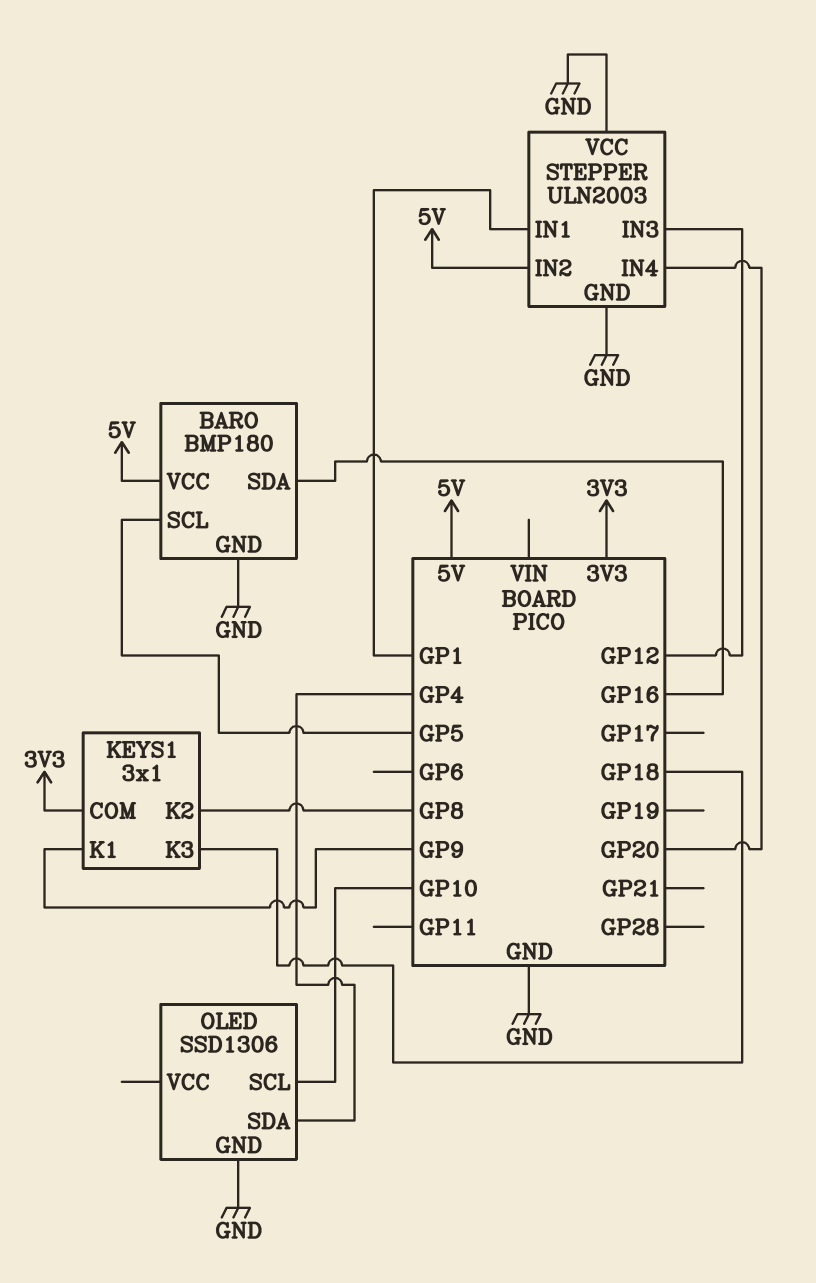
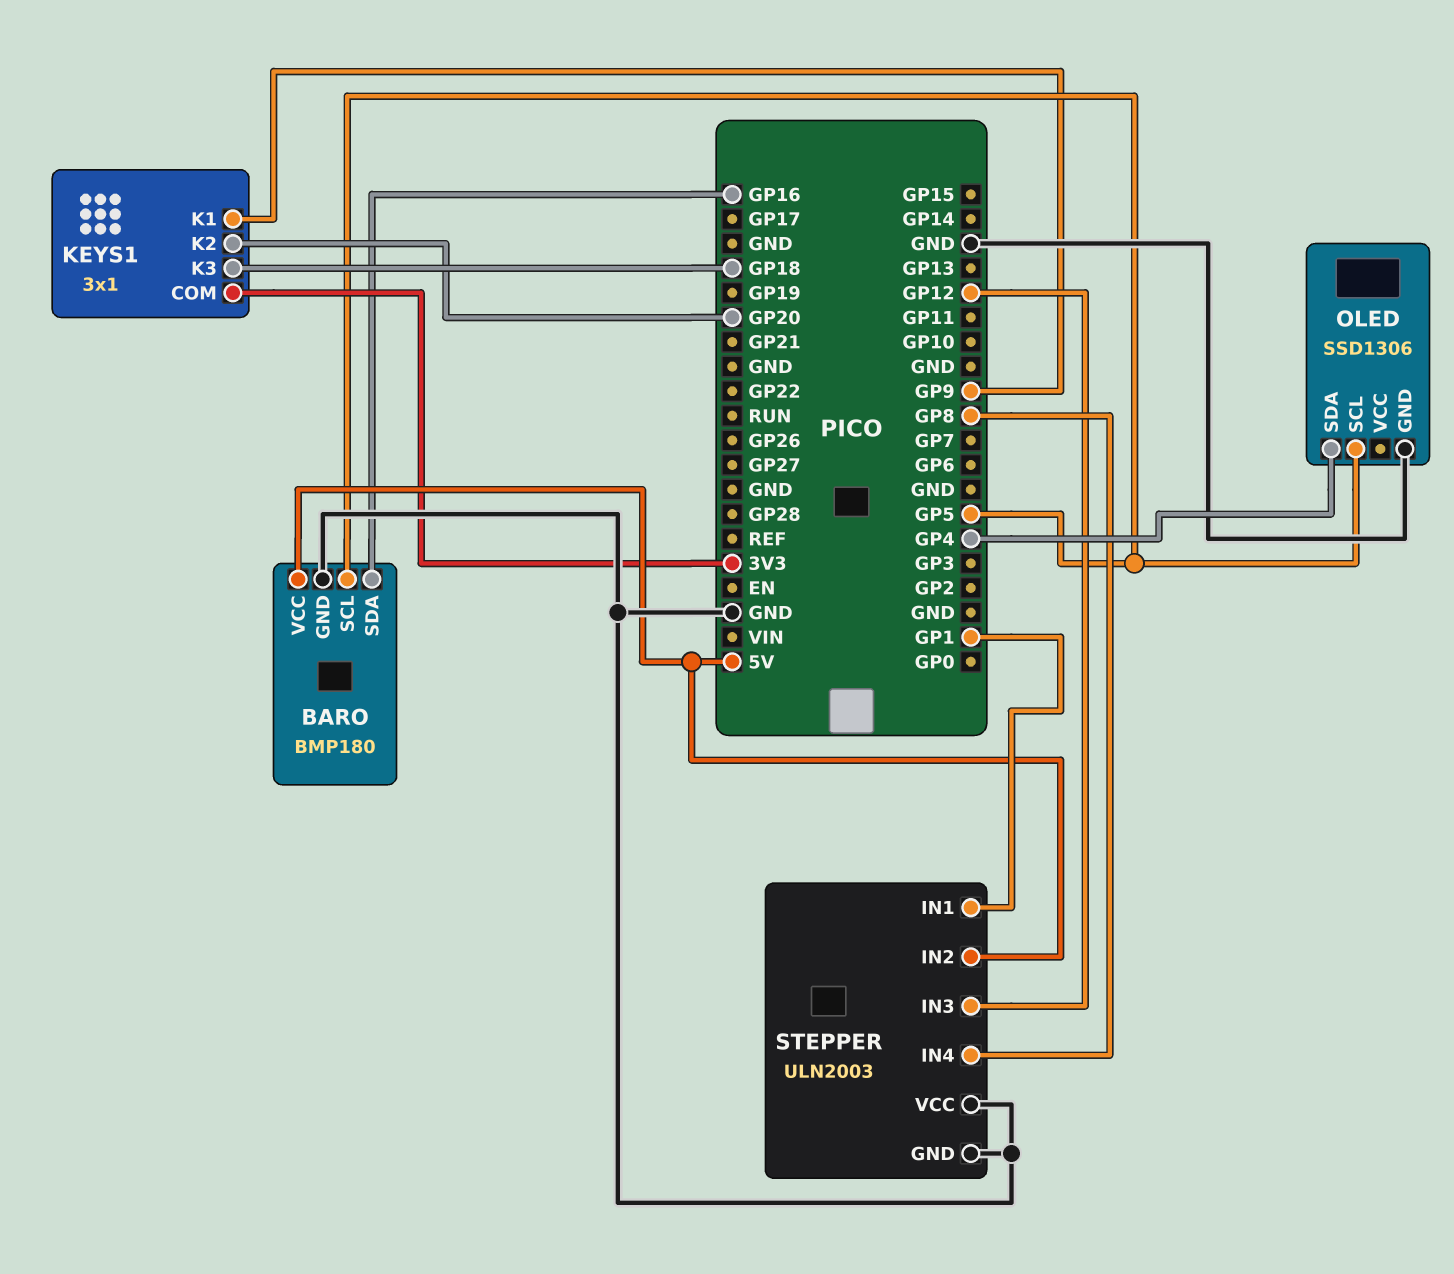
KEYS1 pin K2: GP8 -> GP20
OLED pin SCL: GP10 -> GP5
STEPPER pin IN4: GP20 -> GP8

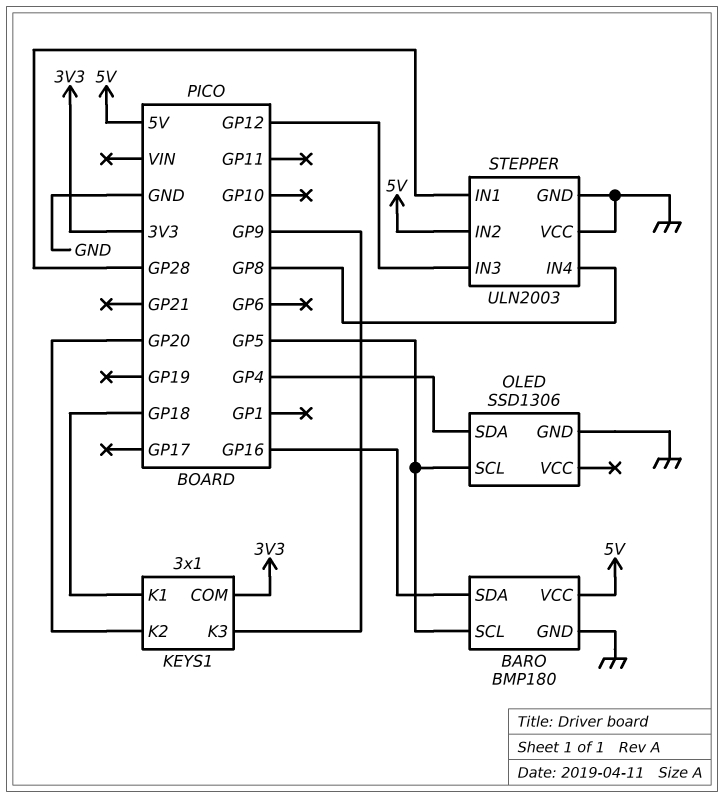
KEYS1 pin K1: GP9 -> GP18
KEYS1 pin K3: GP18 -> GP9
STEPPER pin IN1: GP1 -> GP28

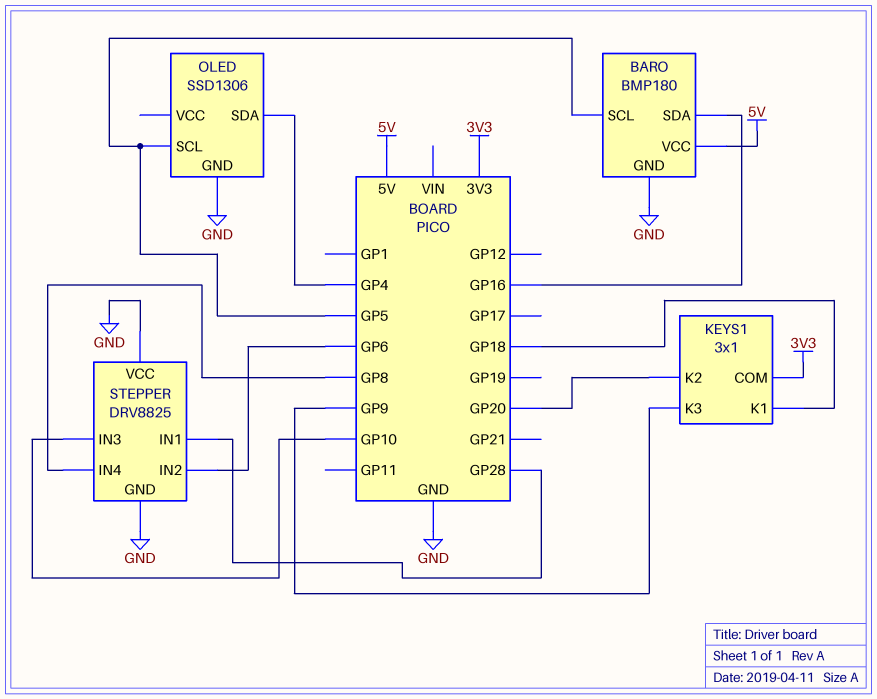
STEPPER: ULN2003 -> DRV8825
STEPPER pin IN2: 5V -> GP6
STEPPER pin IN3: GP12 -> GP10

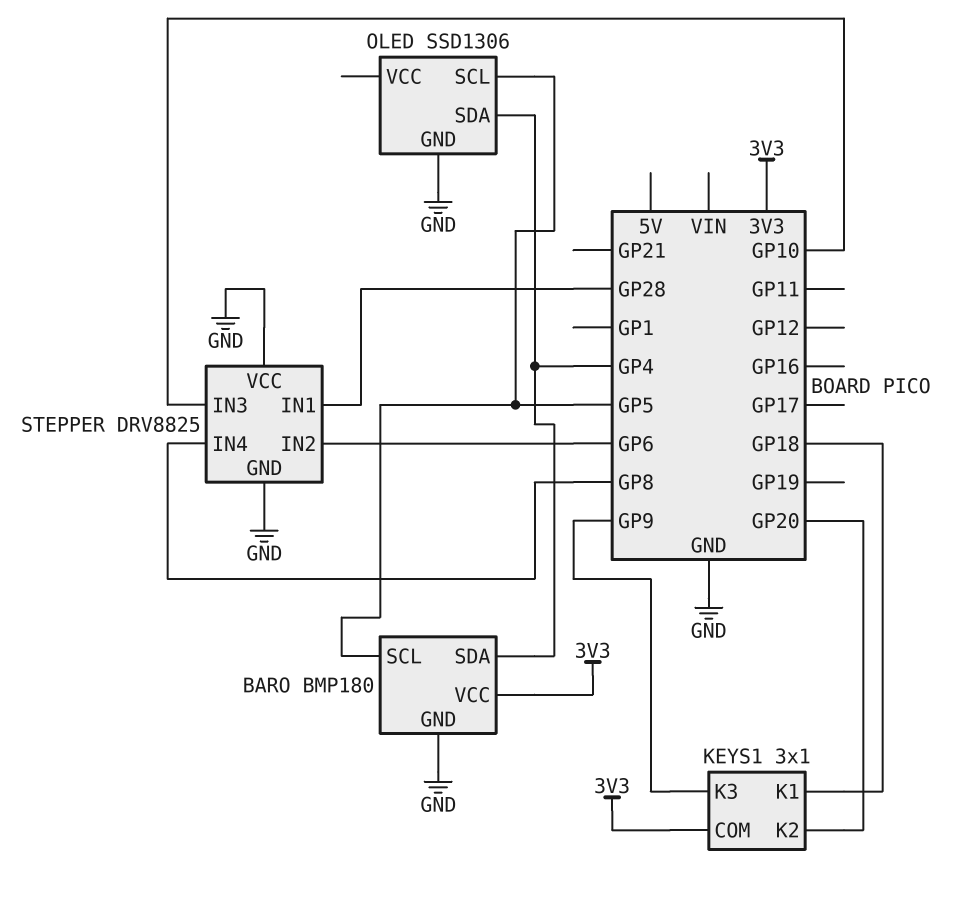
BARO pin SDA: GP16 -> GP4
BARO pin VCC: 5V -> 3V3

